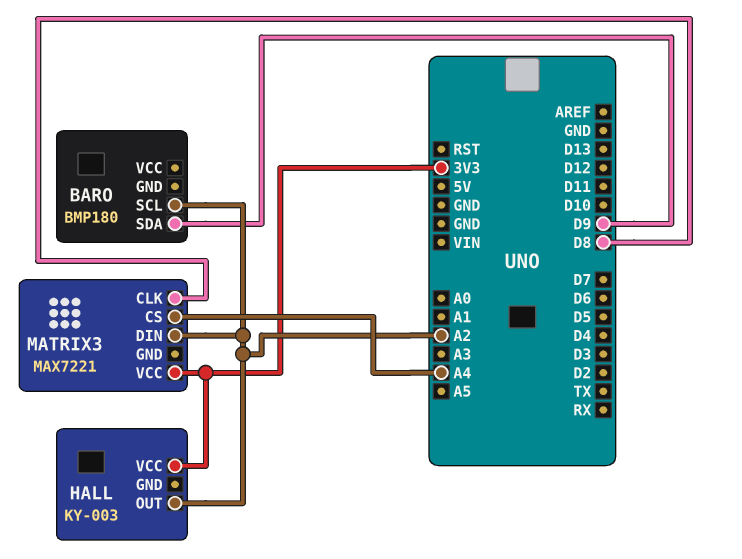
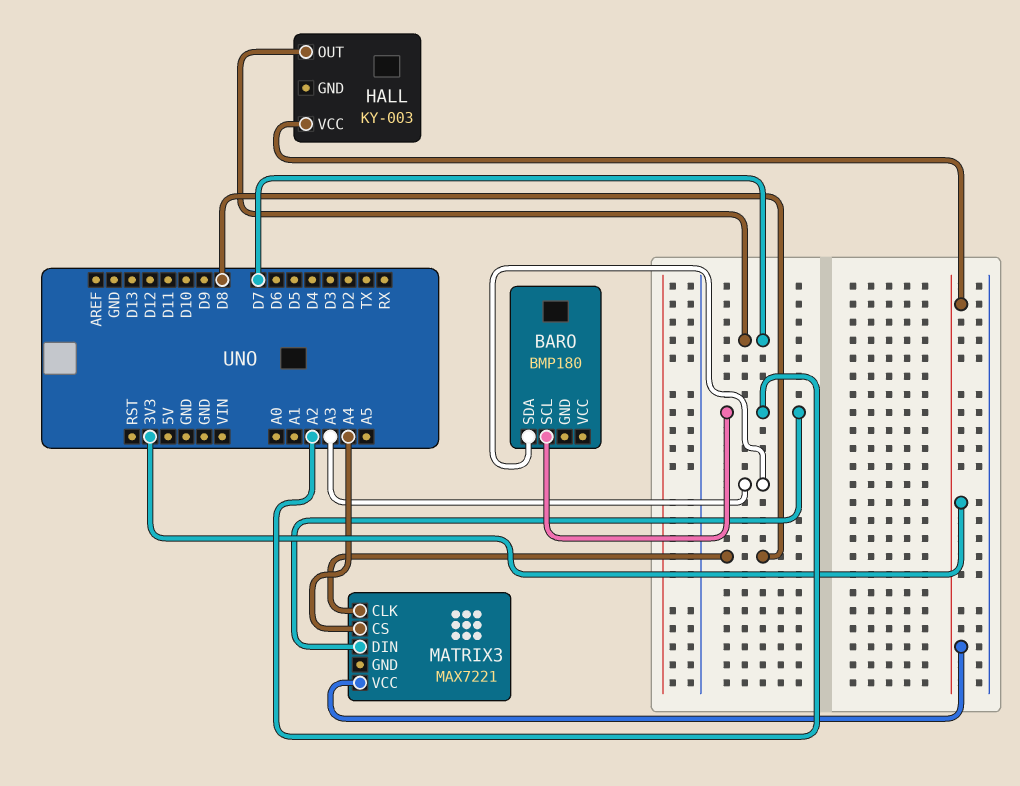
BARO pin SDA: D9 -> A3
HALL pin OUT: A2 -> D7

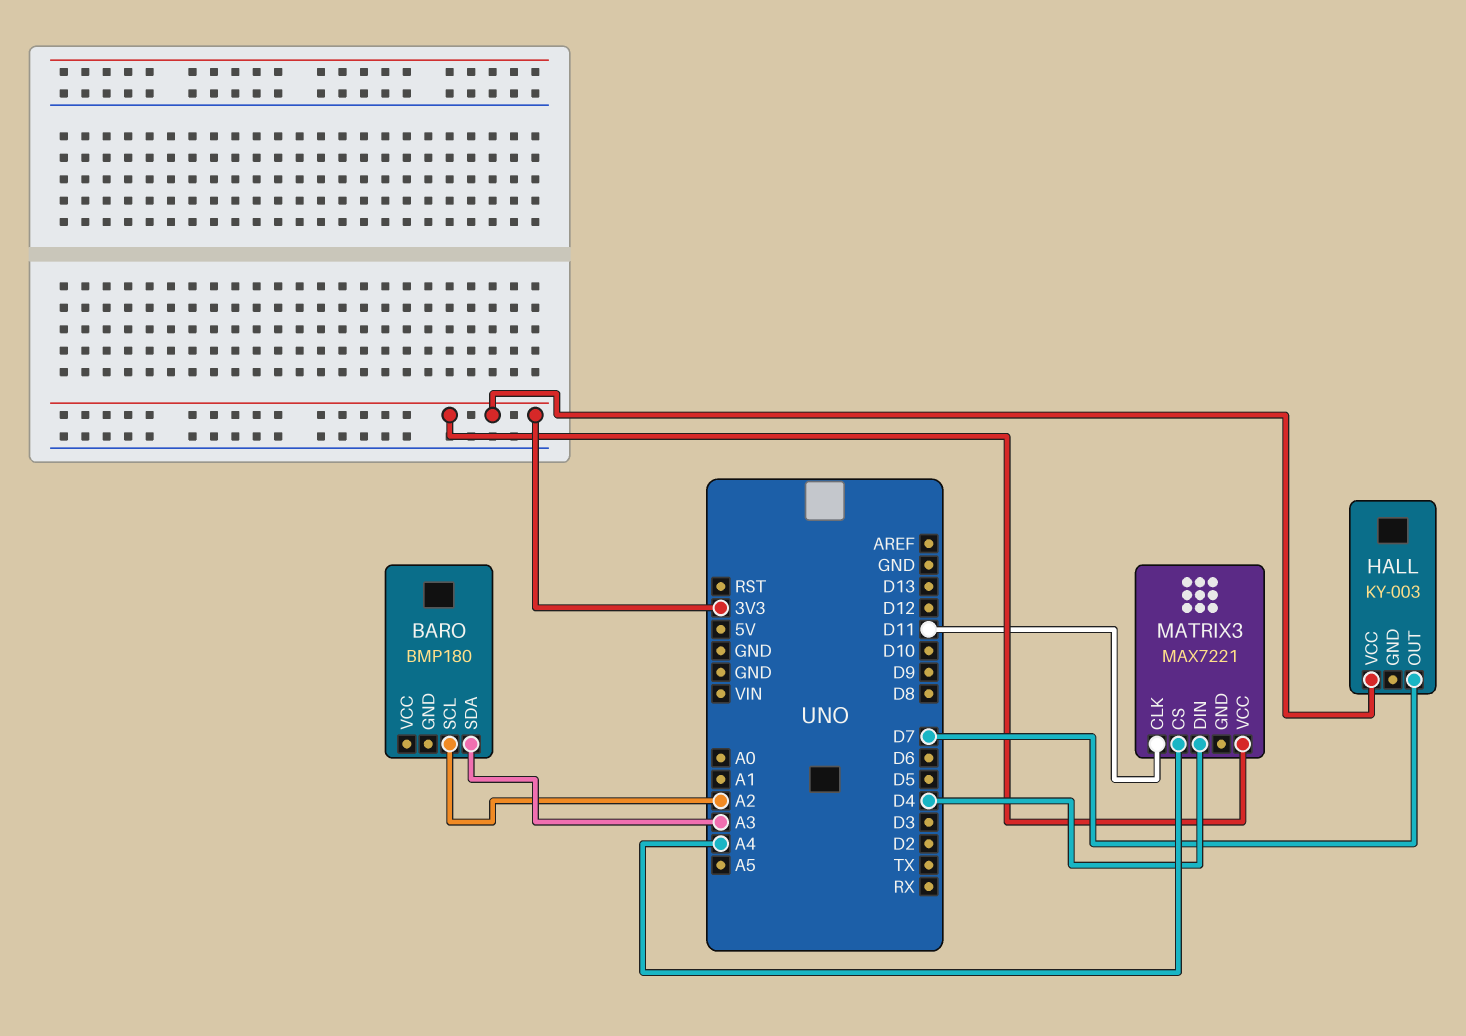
MATRIX3 pin CLK: D8 -> D11
MATRIX3 pin DIN: A2 -> D4

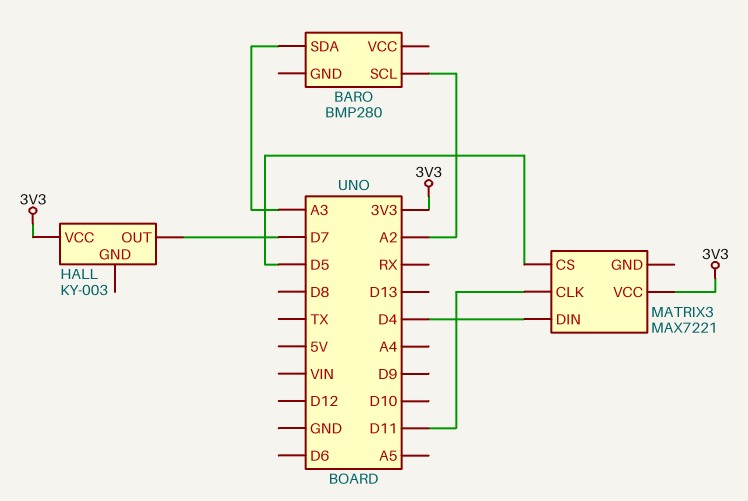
BARO: BMP180 -> BMP280
MATRIX3 pin CS: A4 -> D5

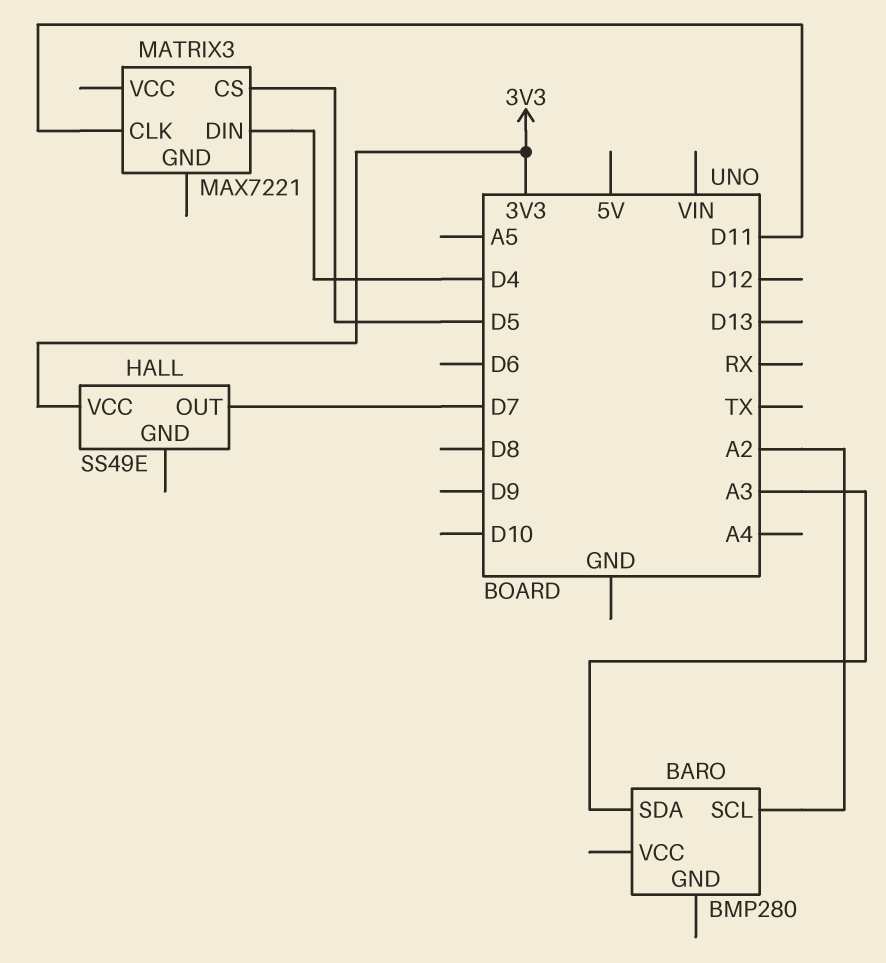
HALL: KY-003 -> SS49E
MATRIX3 pin VCC: 3V3 -> none

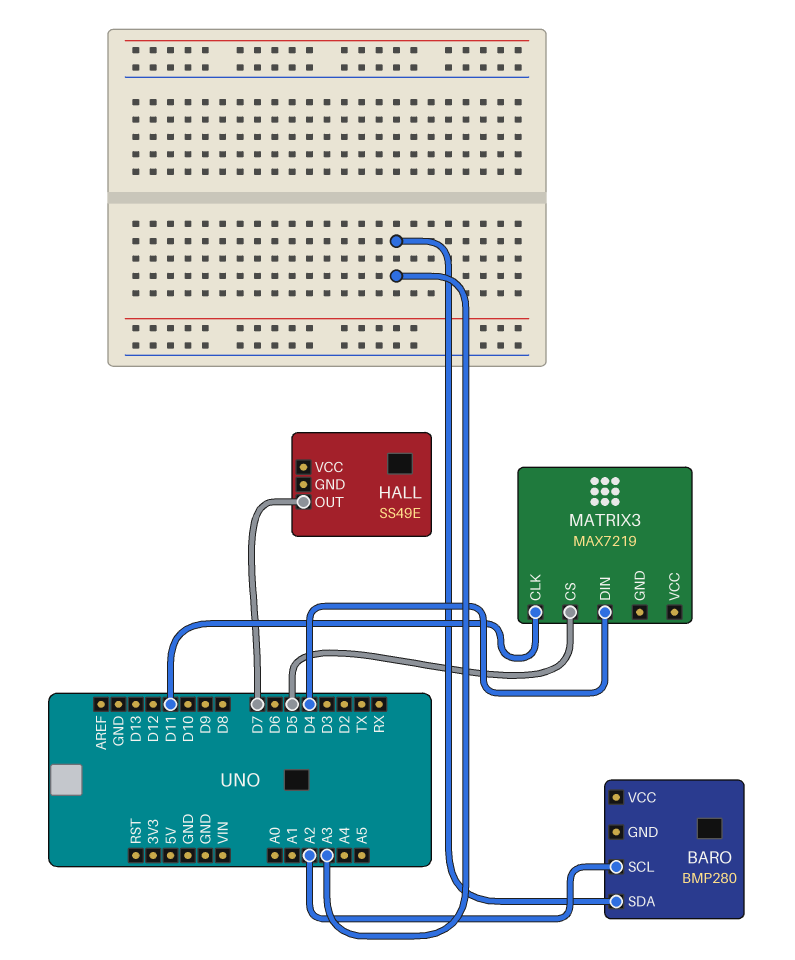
HALL pin VCC: 3V3 -> none
MATRIX3: MAX7221 -> MAX7219

